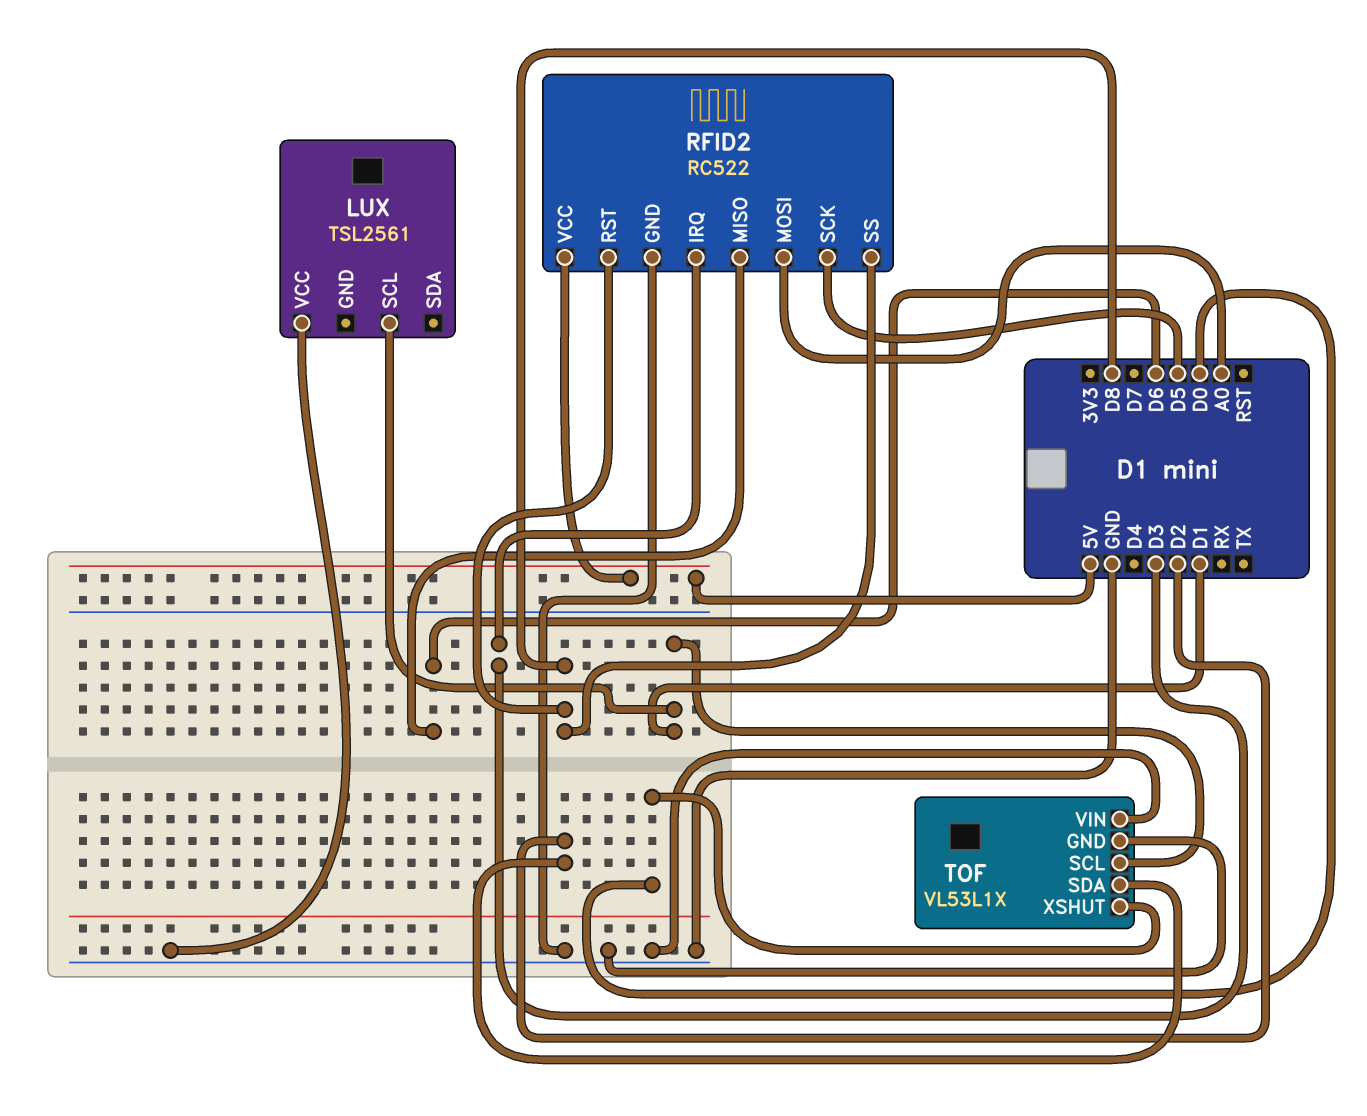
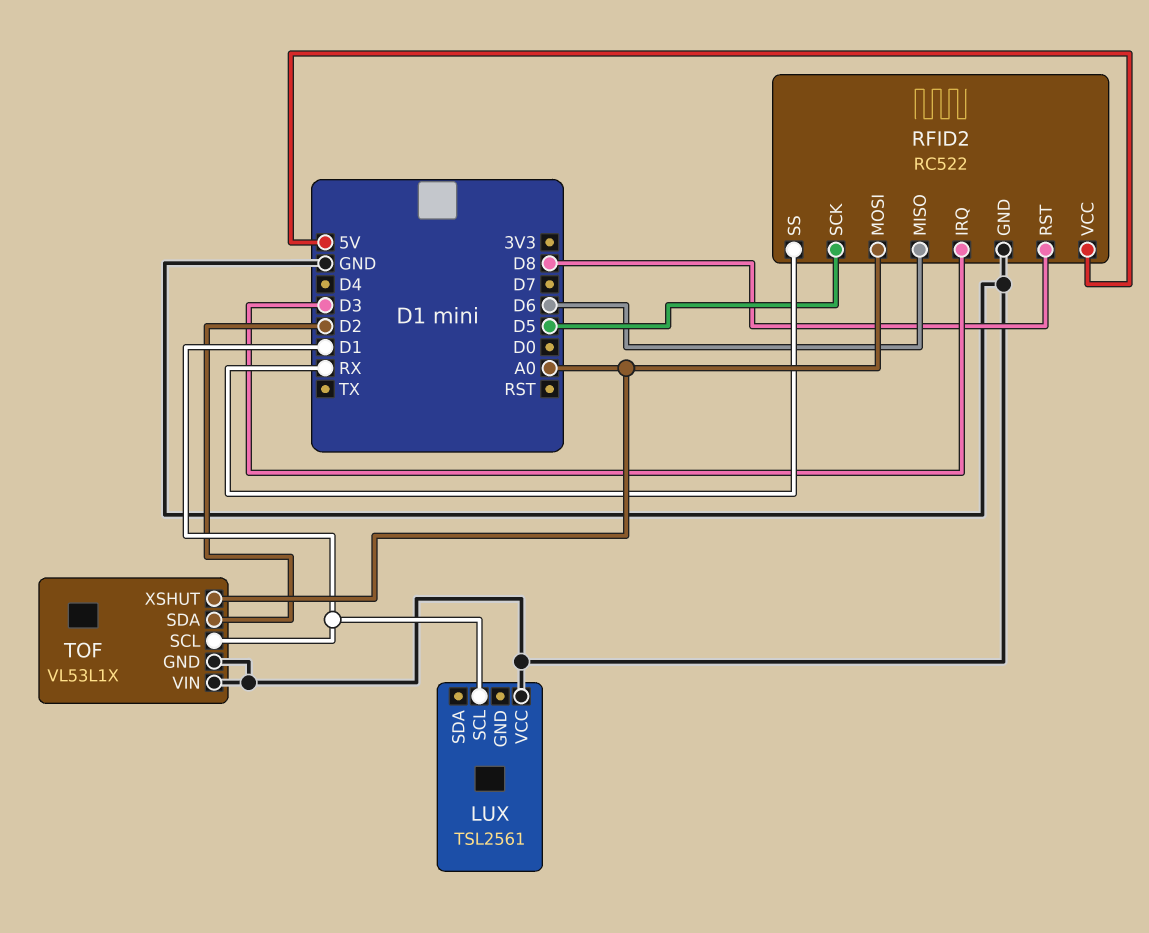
RFID2 pin SS: D8 -> RX
TOF pin XSHUT: D0 -> A0

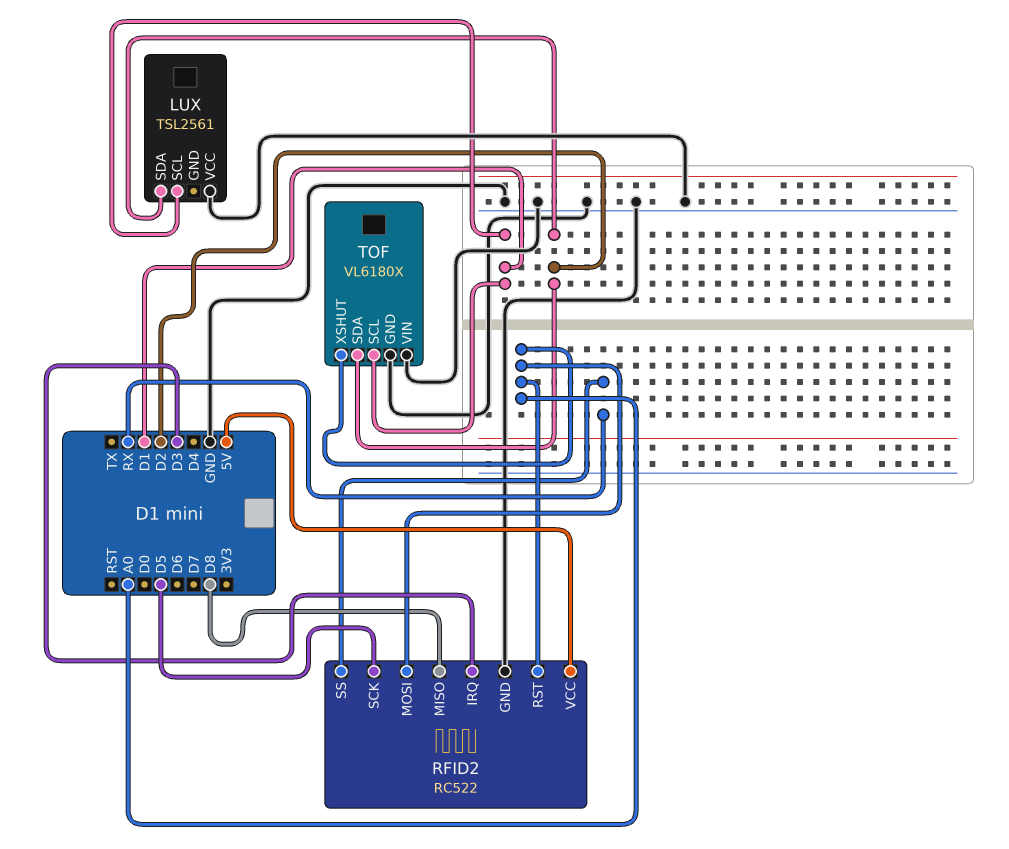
LUX pin SDA: none -> D2
RFID2 pin MISO: D6 -> D8
RFID2 pin RST: D8 -> A0
TOF: VL53L1X -> VL6180X

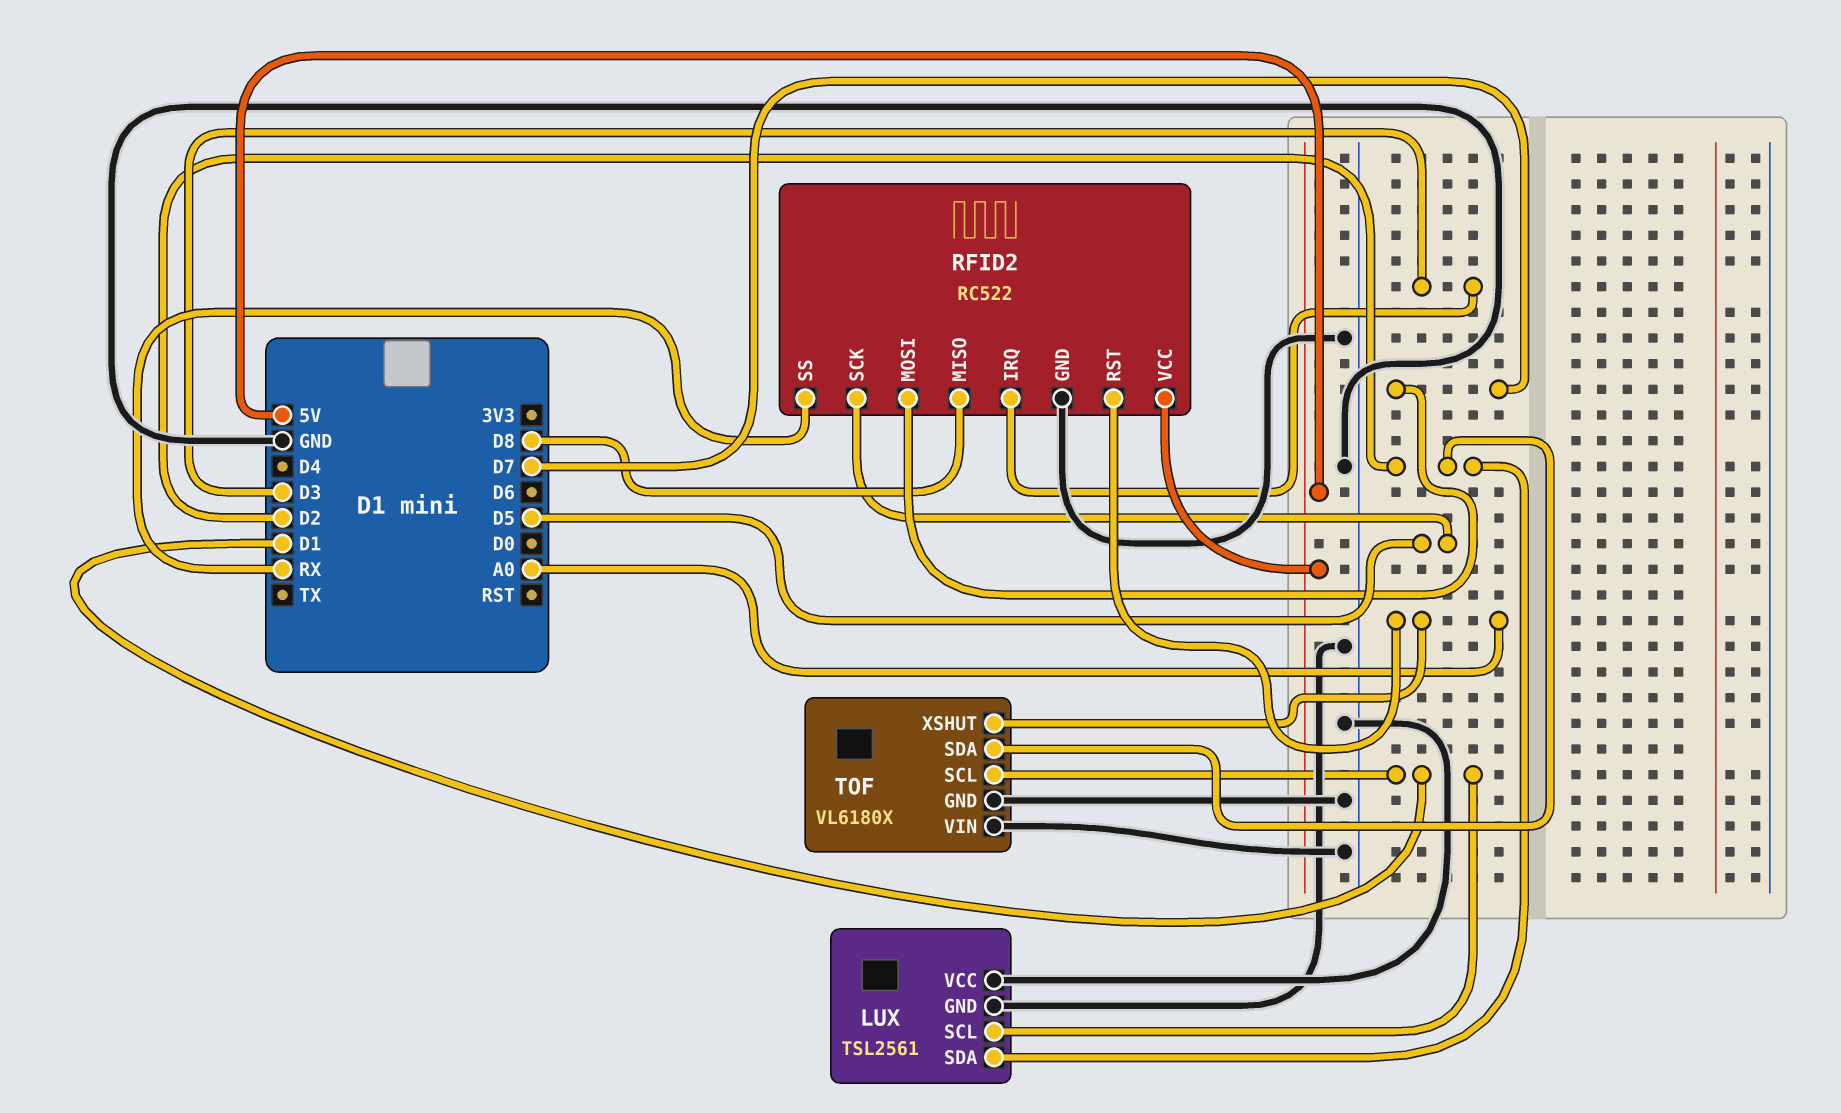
LUX pin GND: none -> GND
RFID2 pin MOSI: A0 -> D7

